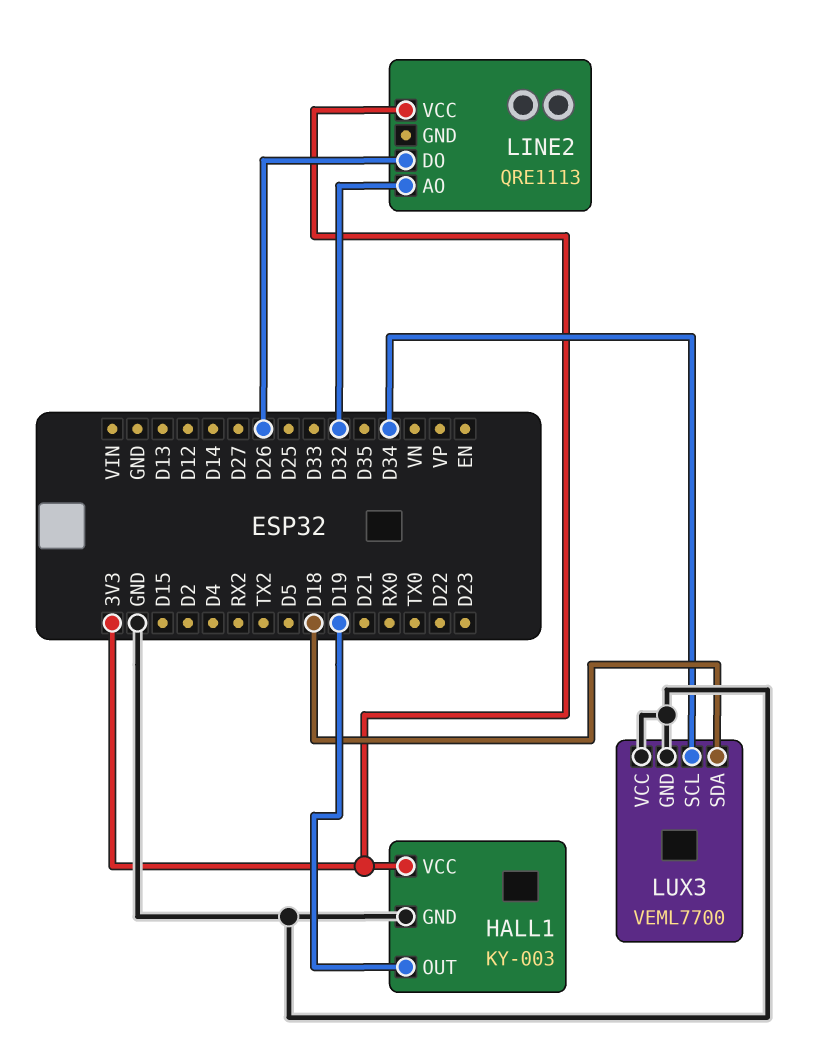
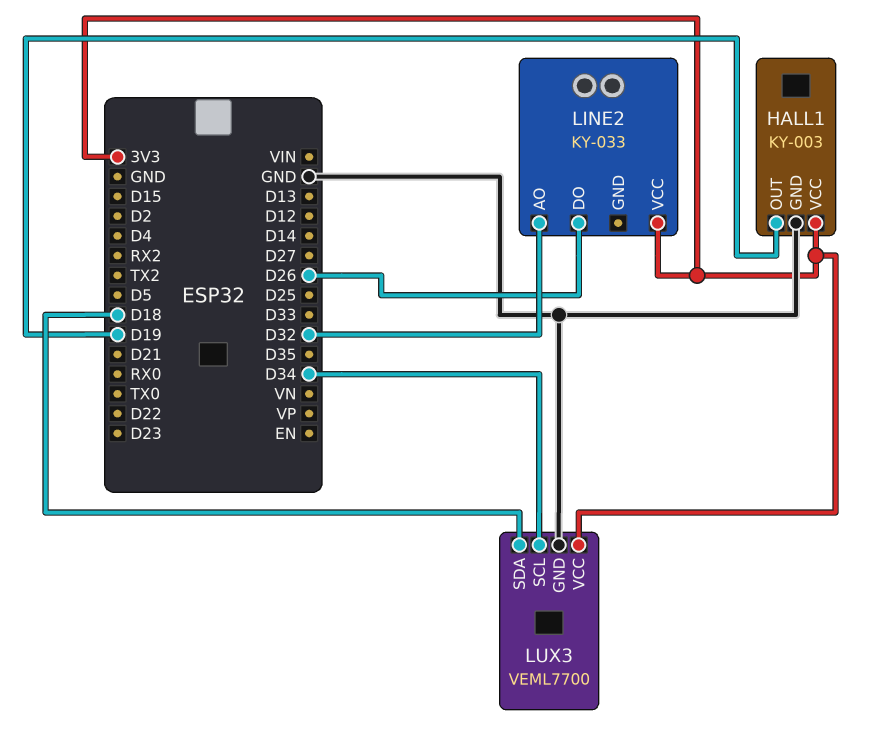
LINE2: QRE1113 -> KY-033
LUX3 pin VCC: GND -> 3V3

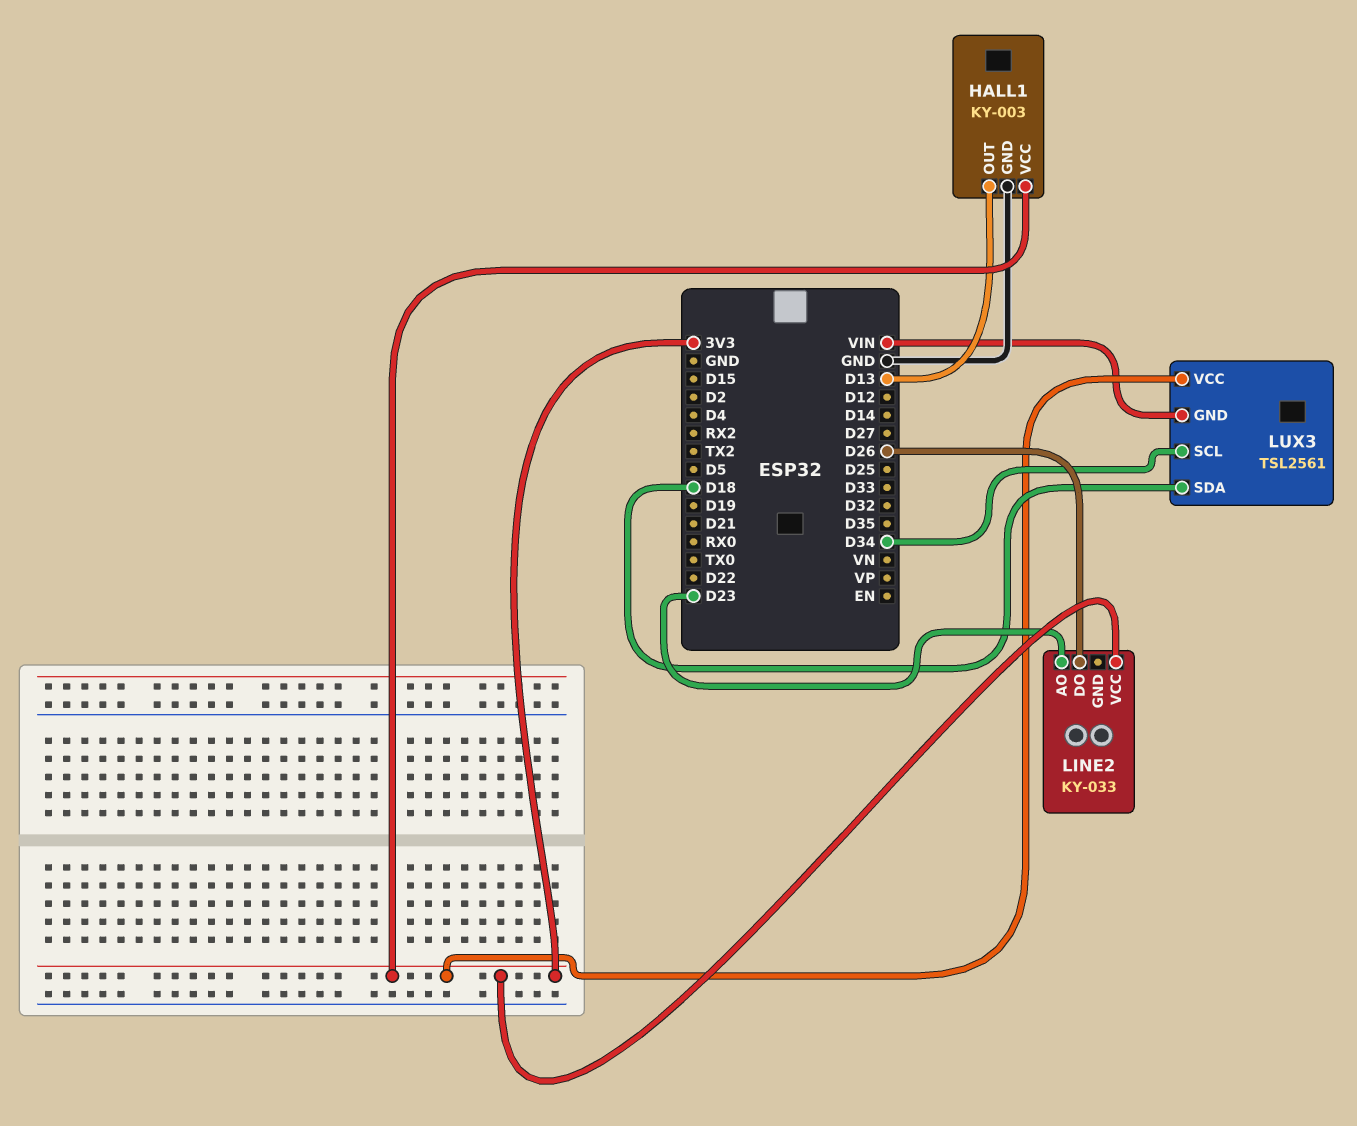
HALL1 pin OUT: D19 -> D13
LINE2 pin AO: D32 -> D23
LUX3: VEML7700 -> TSL2561
LUX3 pin GND: GND -> VIN

